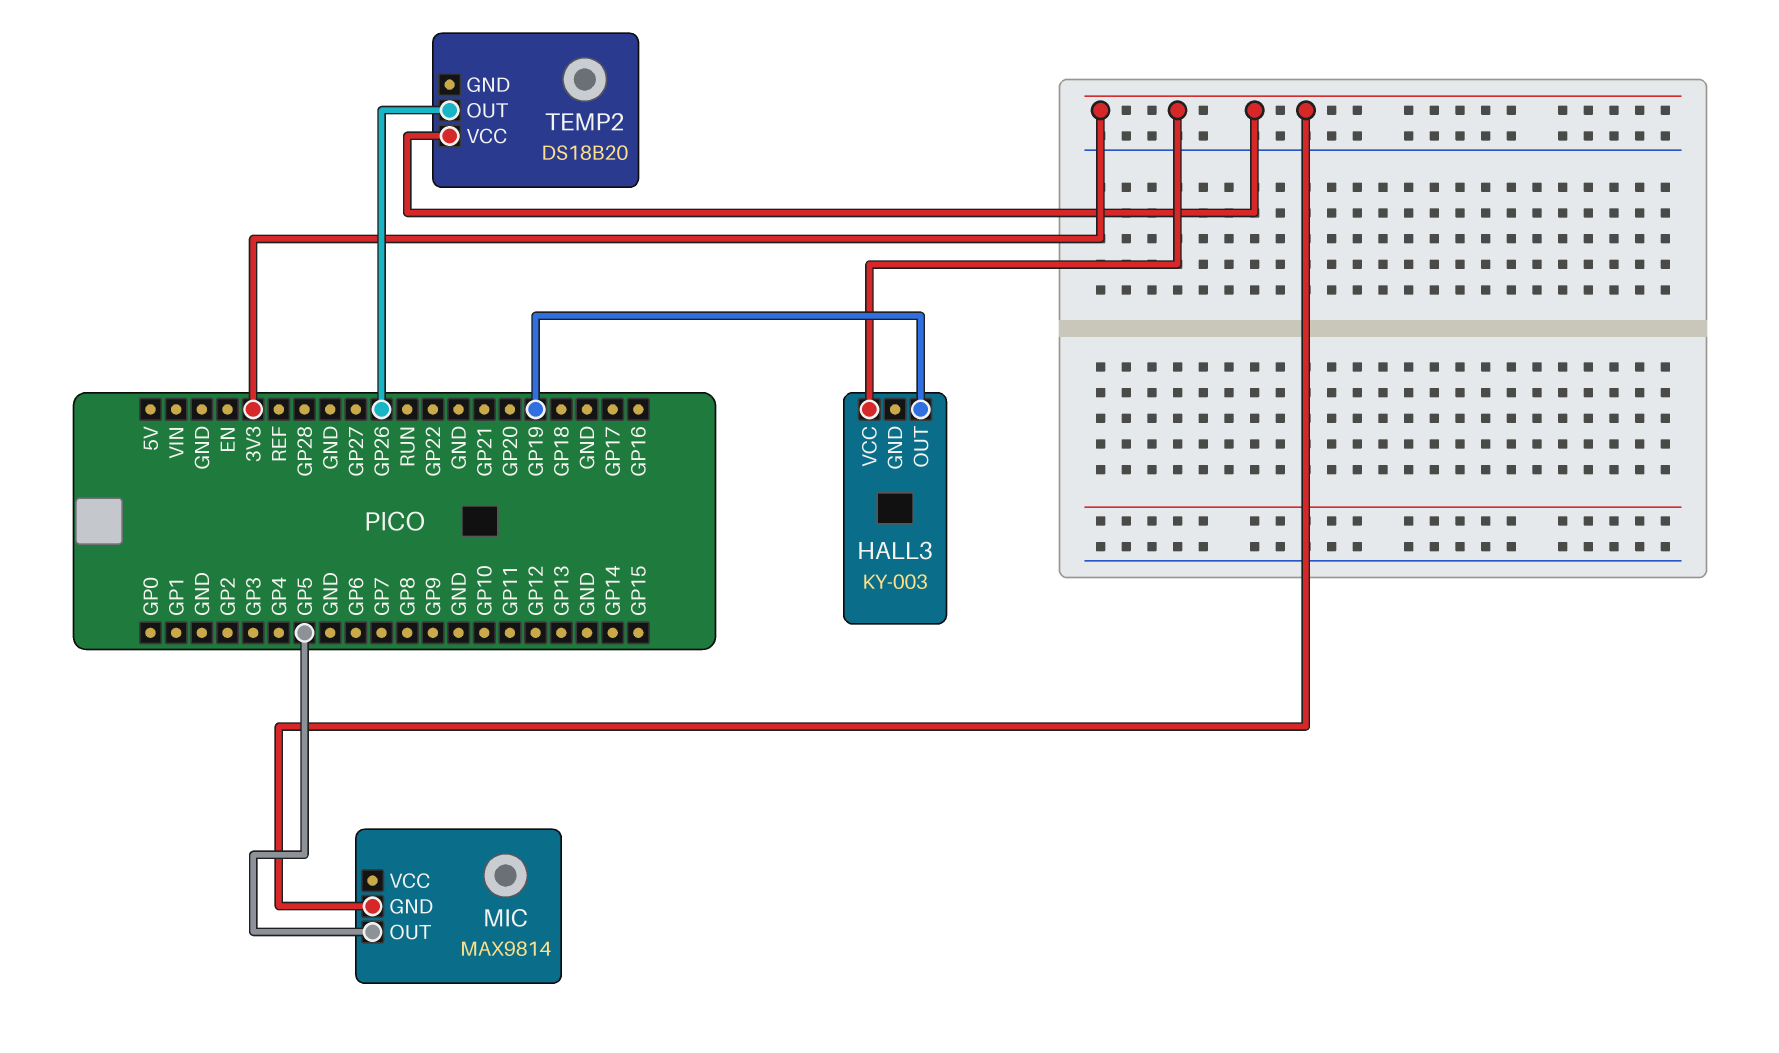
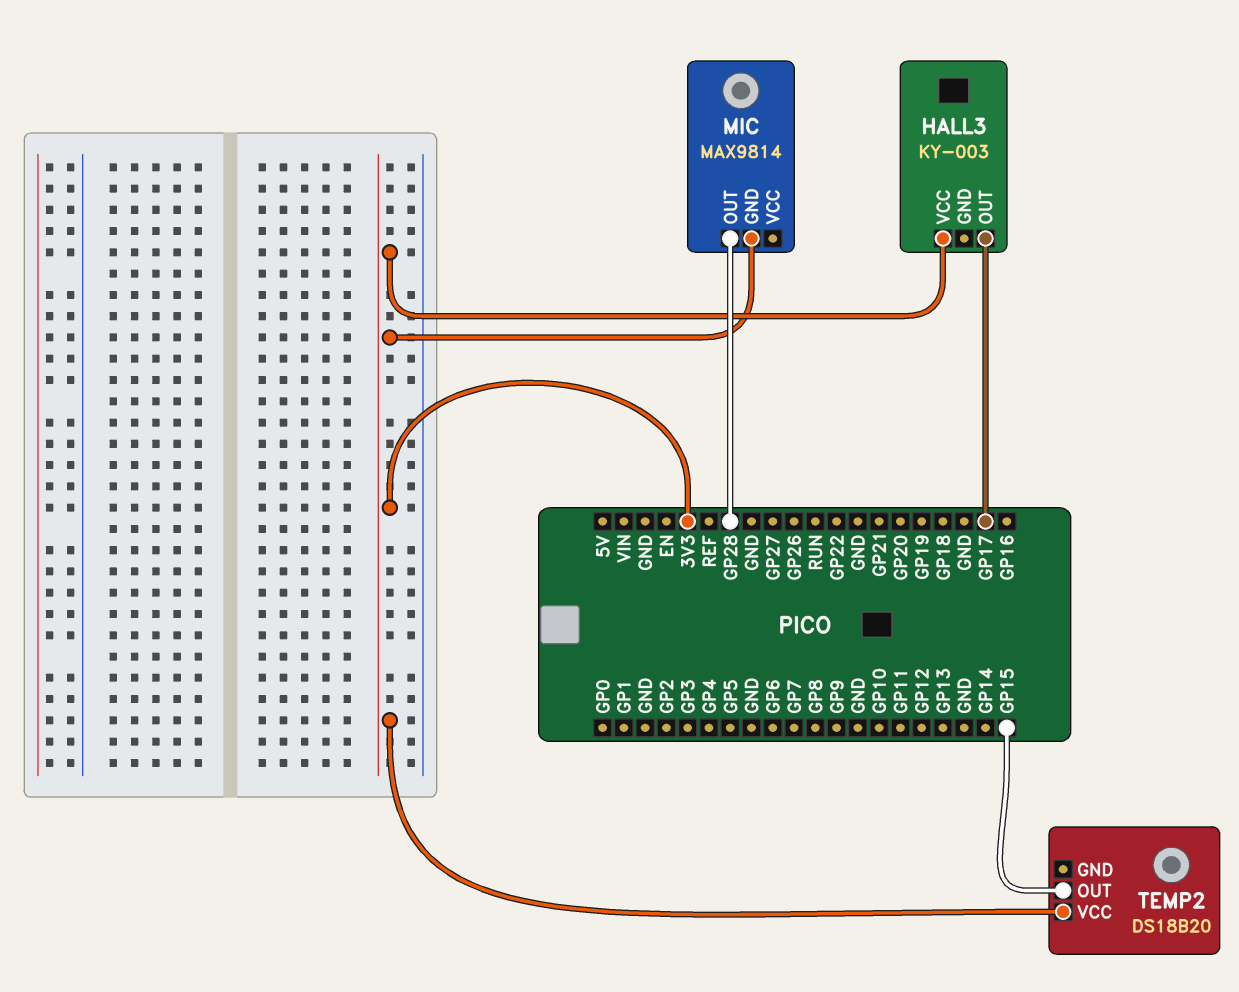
HALL3 pin OUT: GP19 -> GP17
MIC pin OUT: GP5 -> GP28
TEMP2 pin OUT: GP26 -> GP15

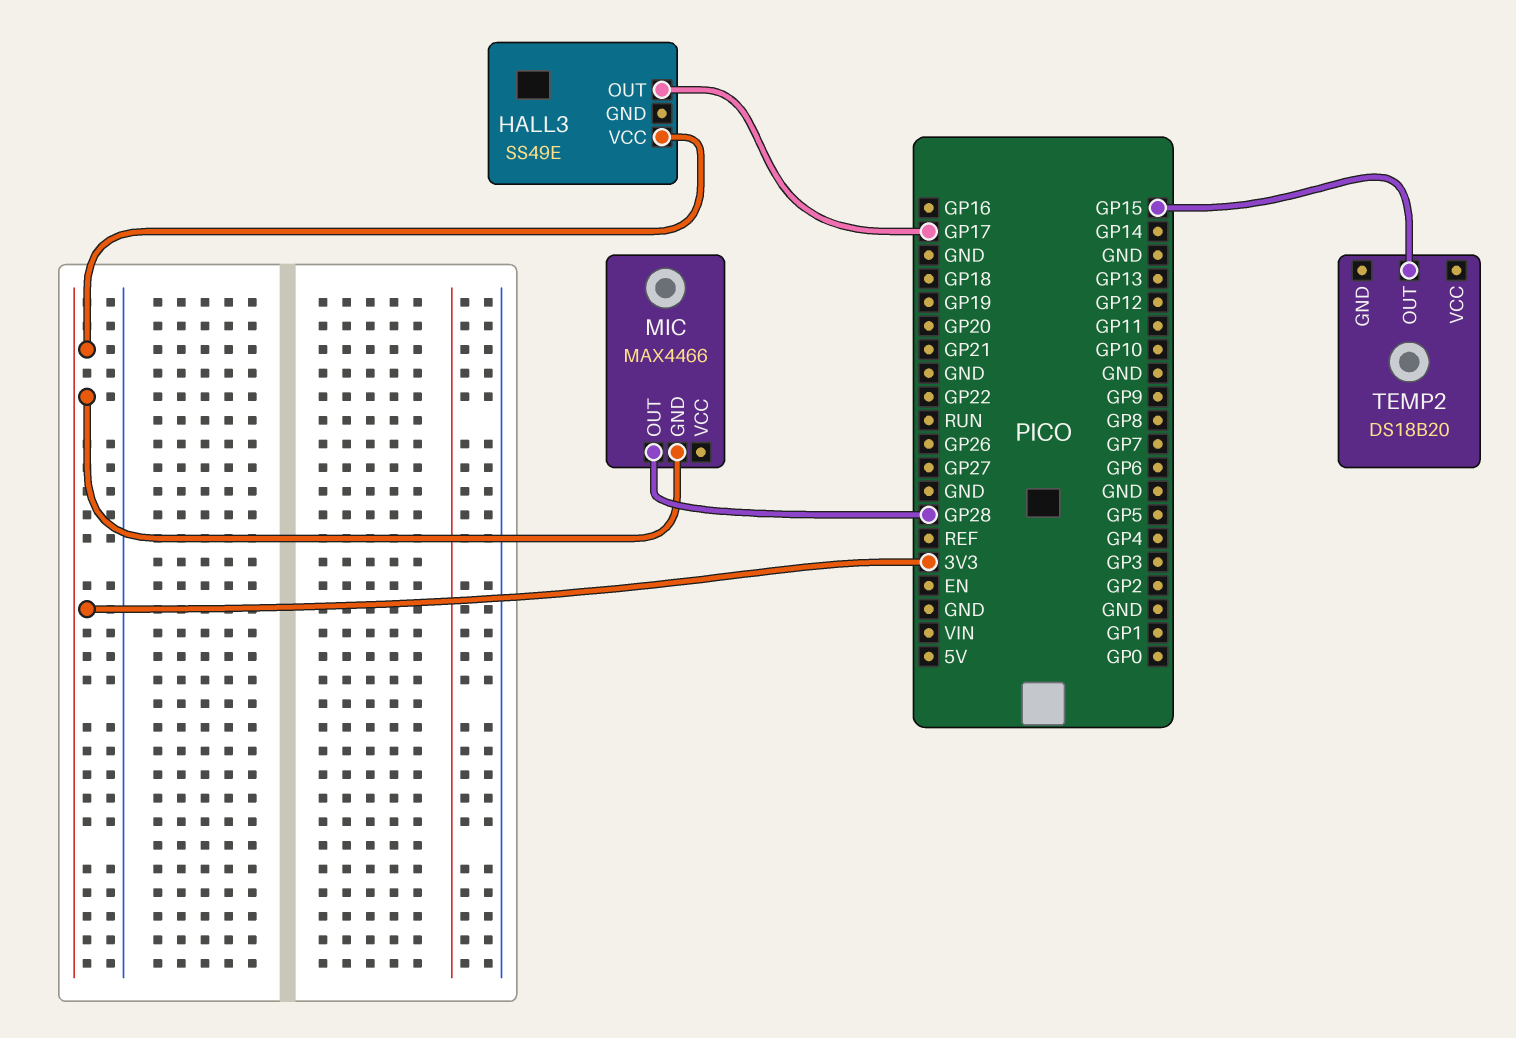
HALL3: KY-003 -> SS49E
MIC: MAX9814 -> MAX4466
TEMP2 pin VCC: 3V3 -> none

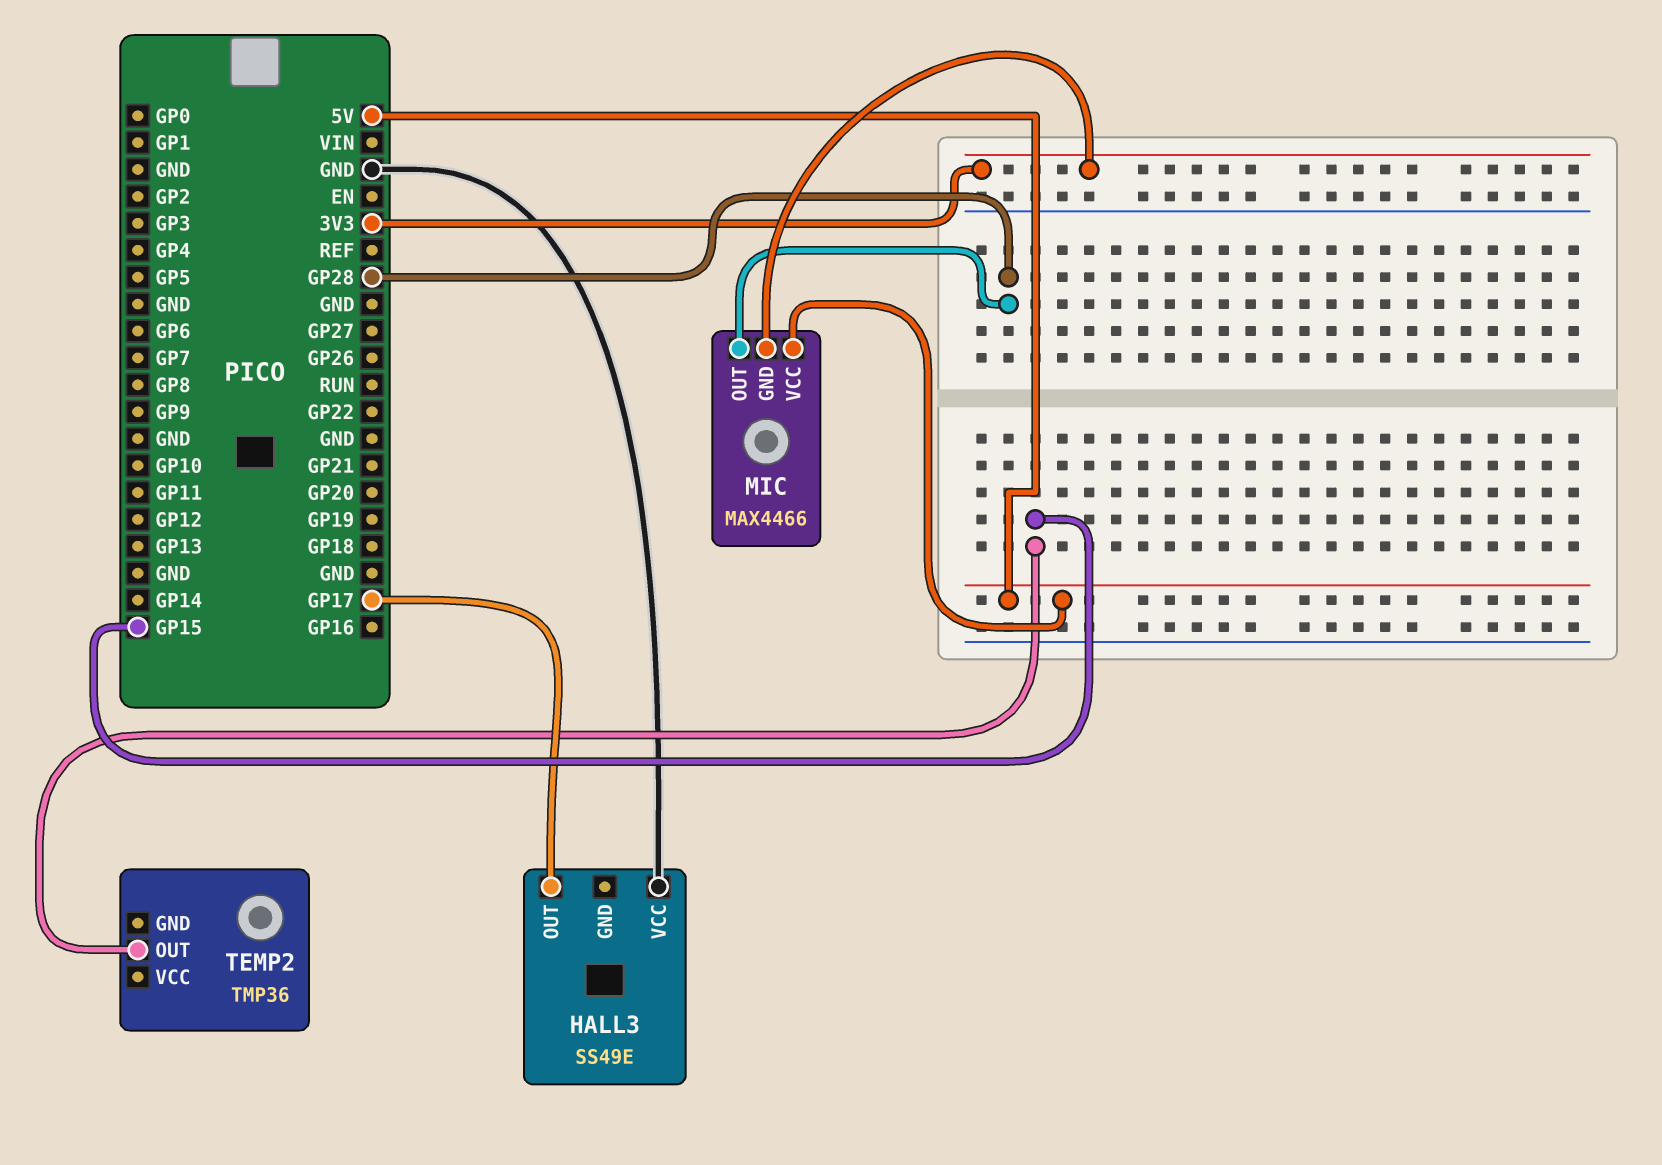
HALL3 pin VCC: 3V3 -> GND
MIC pin VCC: none -> 5V
TEMP2: DS18B20 -> TMP36

